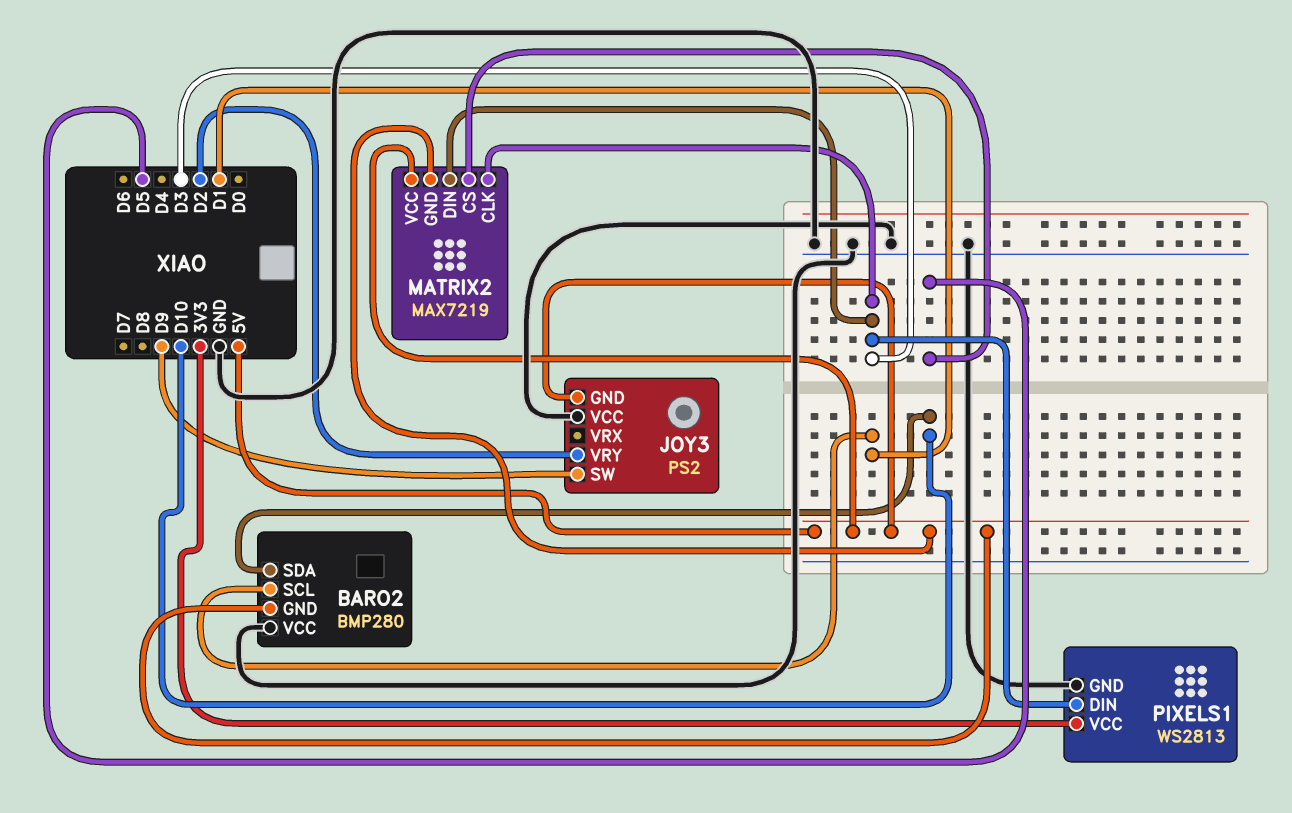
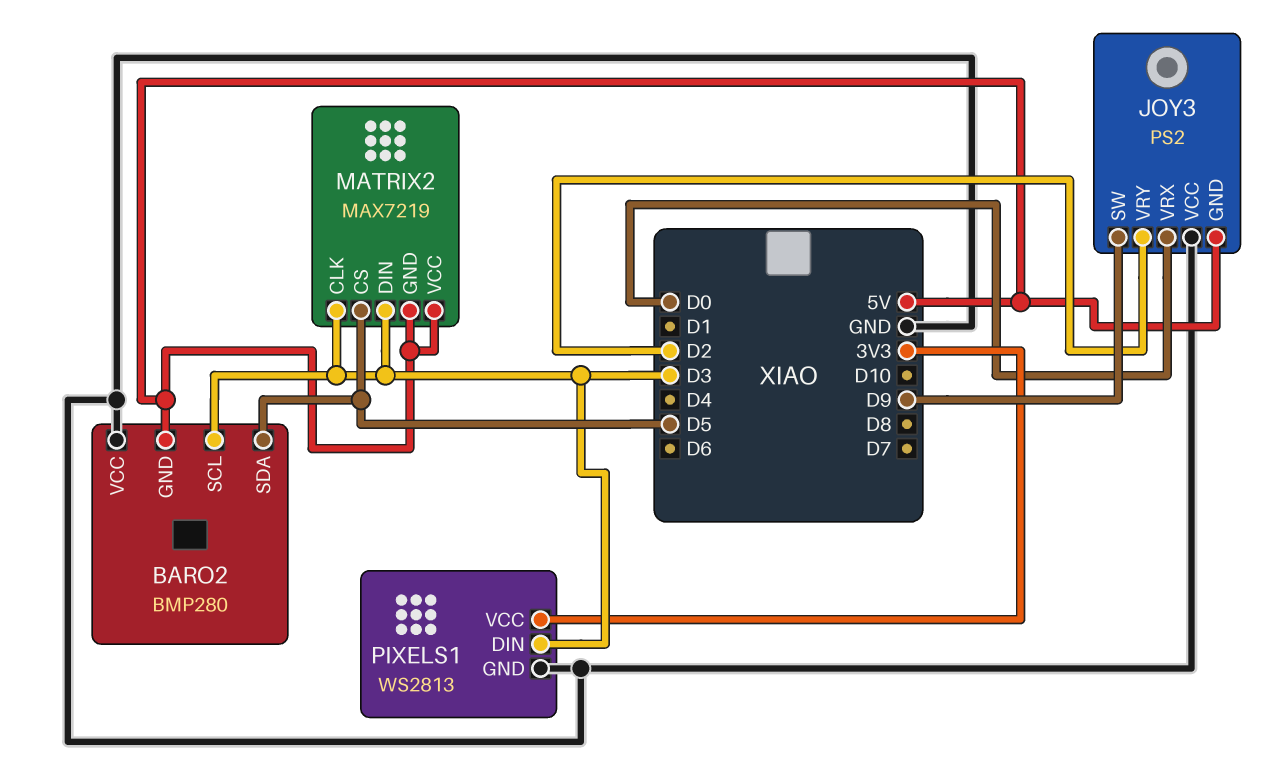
BARO2 pin SCL: D1 -> D3
BARO2 pin SDA: D10 -> D5
JOY3 pin VRX: none -> D0

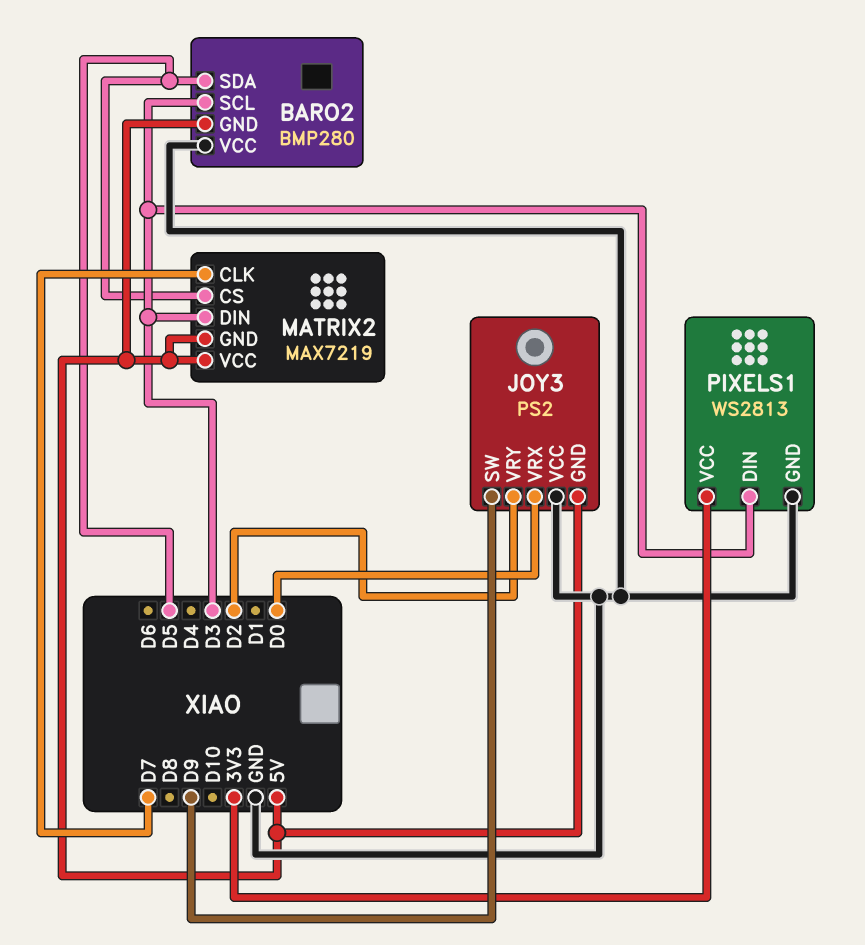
MATRIX2 pin CLK: D3 -> D7

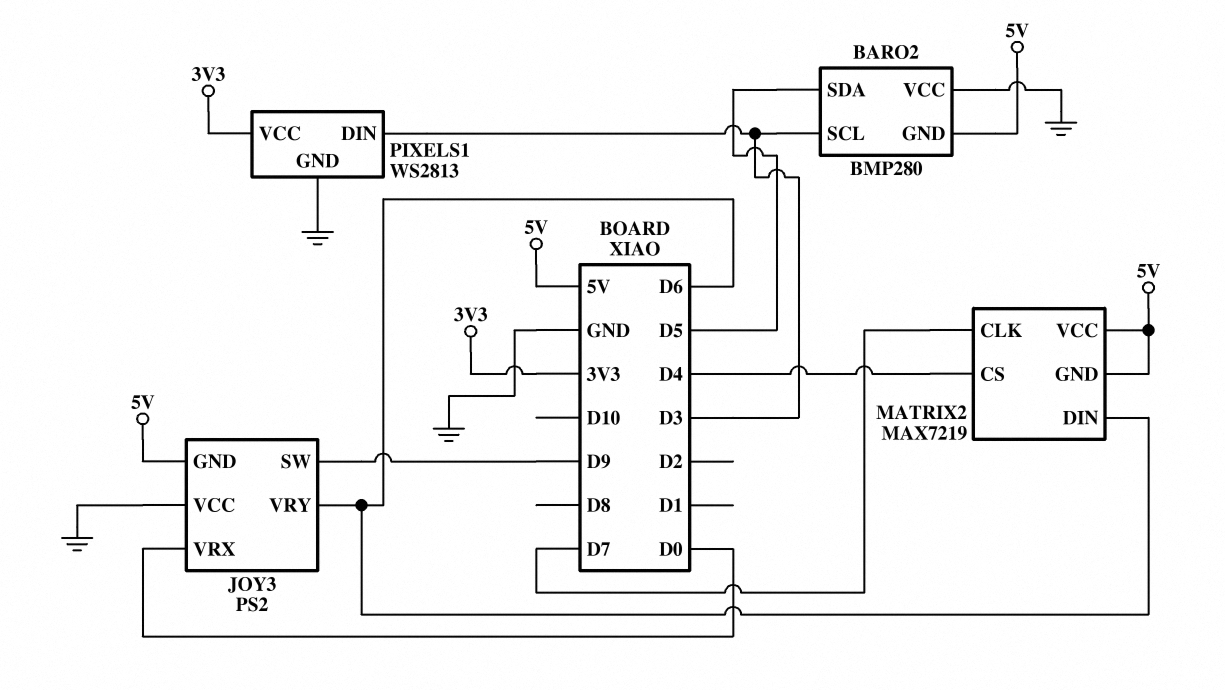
JOY3 pin VRY: D2 -> D6
MATRIX2 pin CS: D5 -> D4
MATRIX2 pin DIN: D3 -> D6

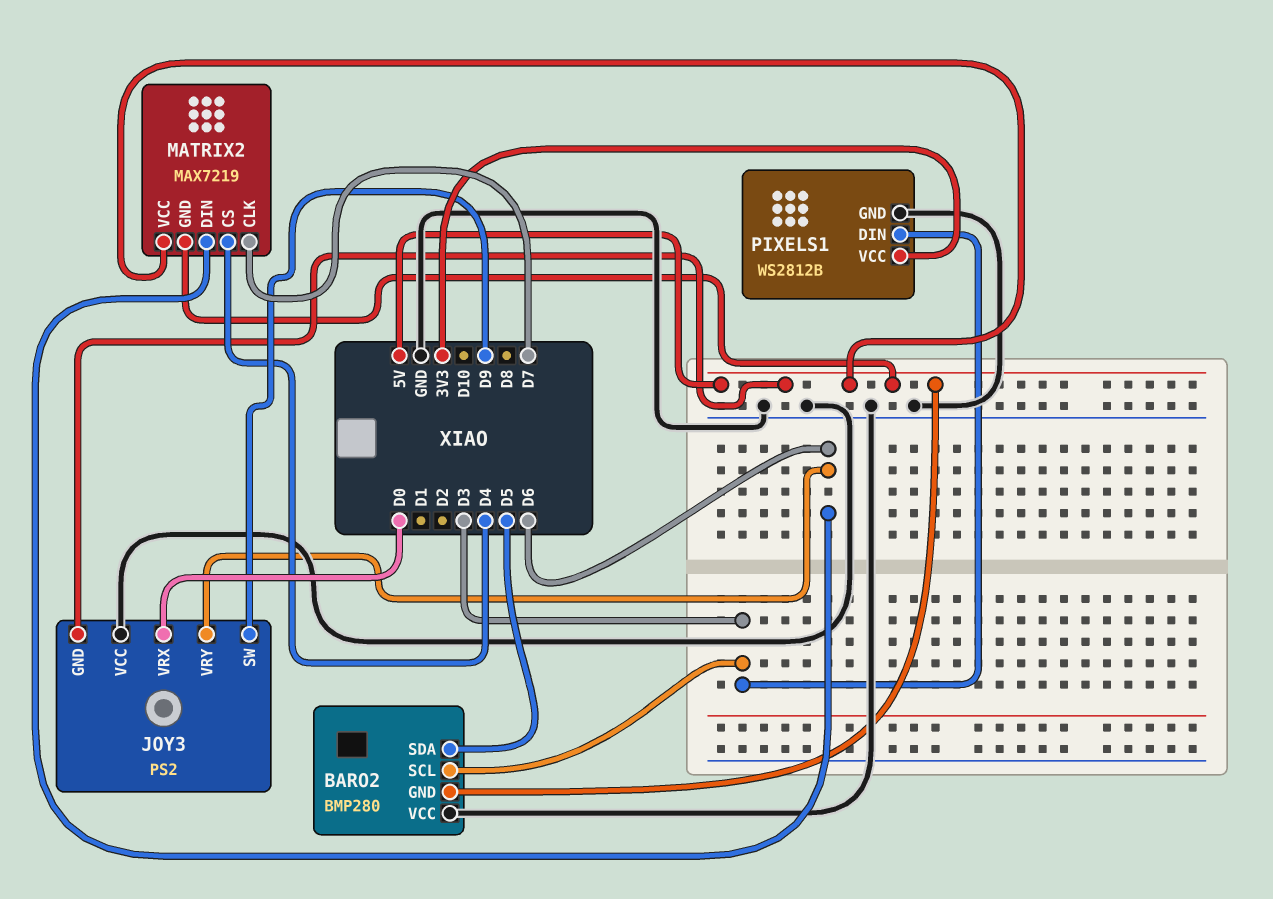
PIXELS1: WS2813 -> WS2812B

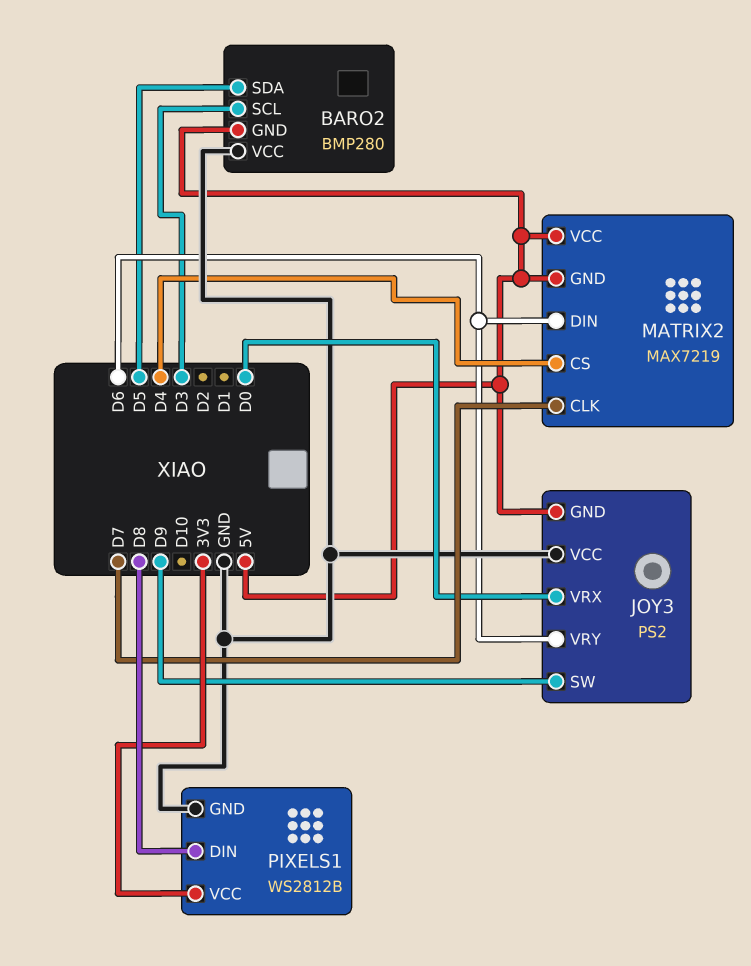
PIXELS1 pin DIN: D3 -> D8

